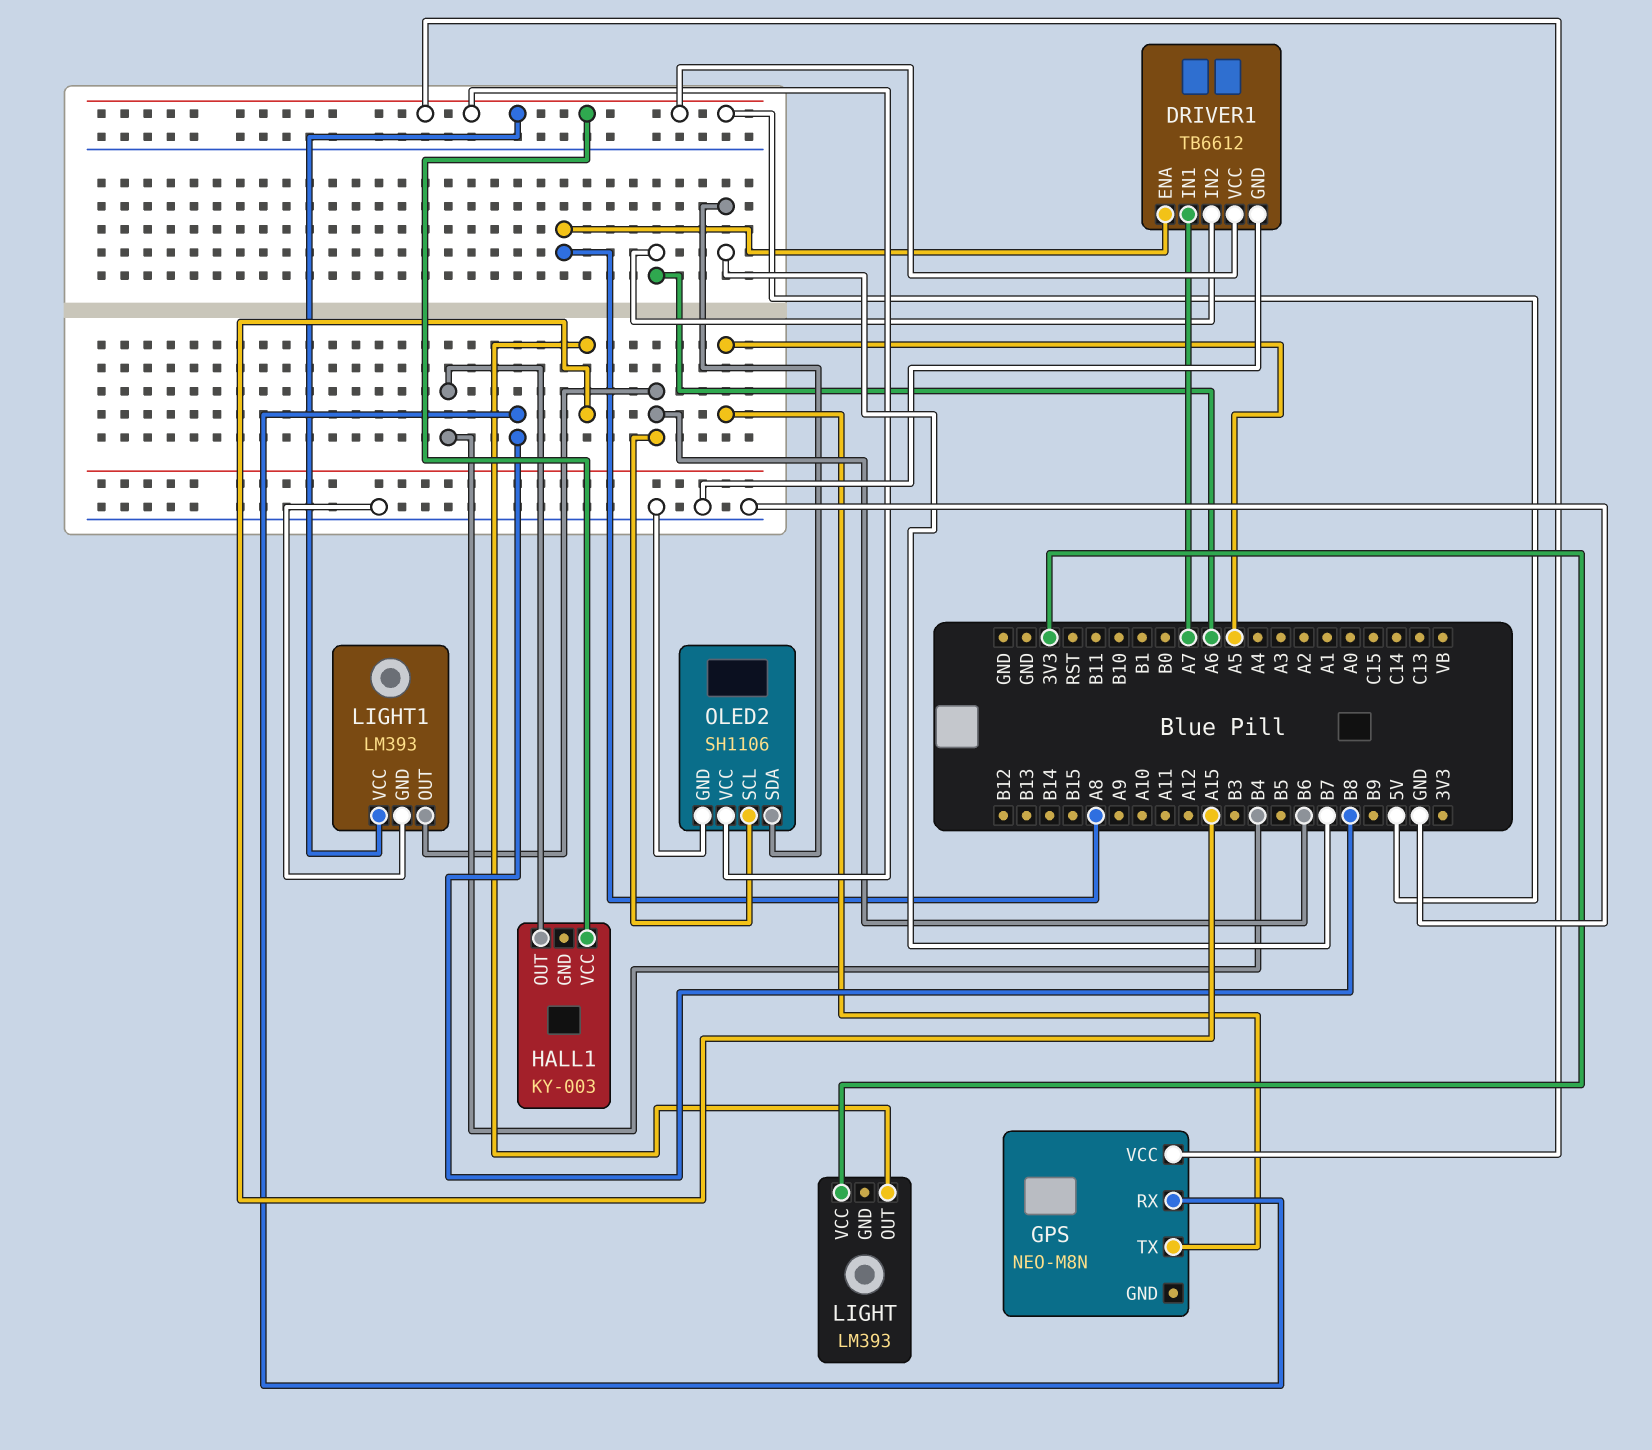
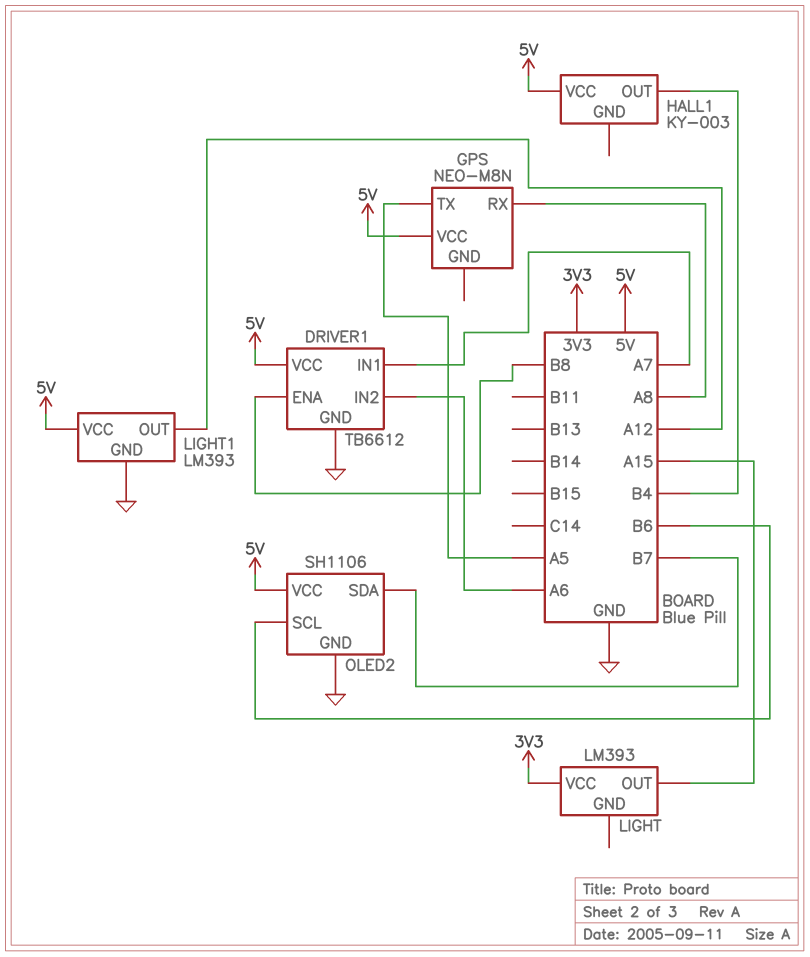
DRIVER1 pin ENA: A8 -> B8
GPS pin RX: B8 -> A8
LIGHT1 pin OUT: B6 -> A12

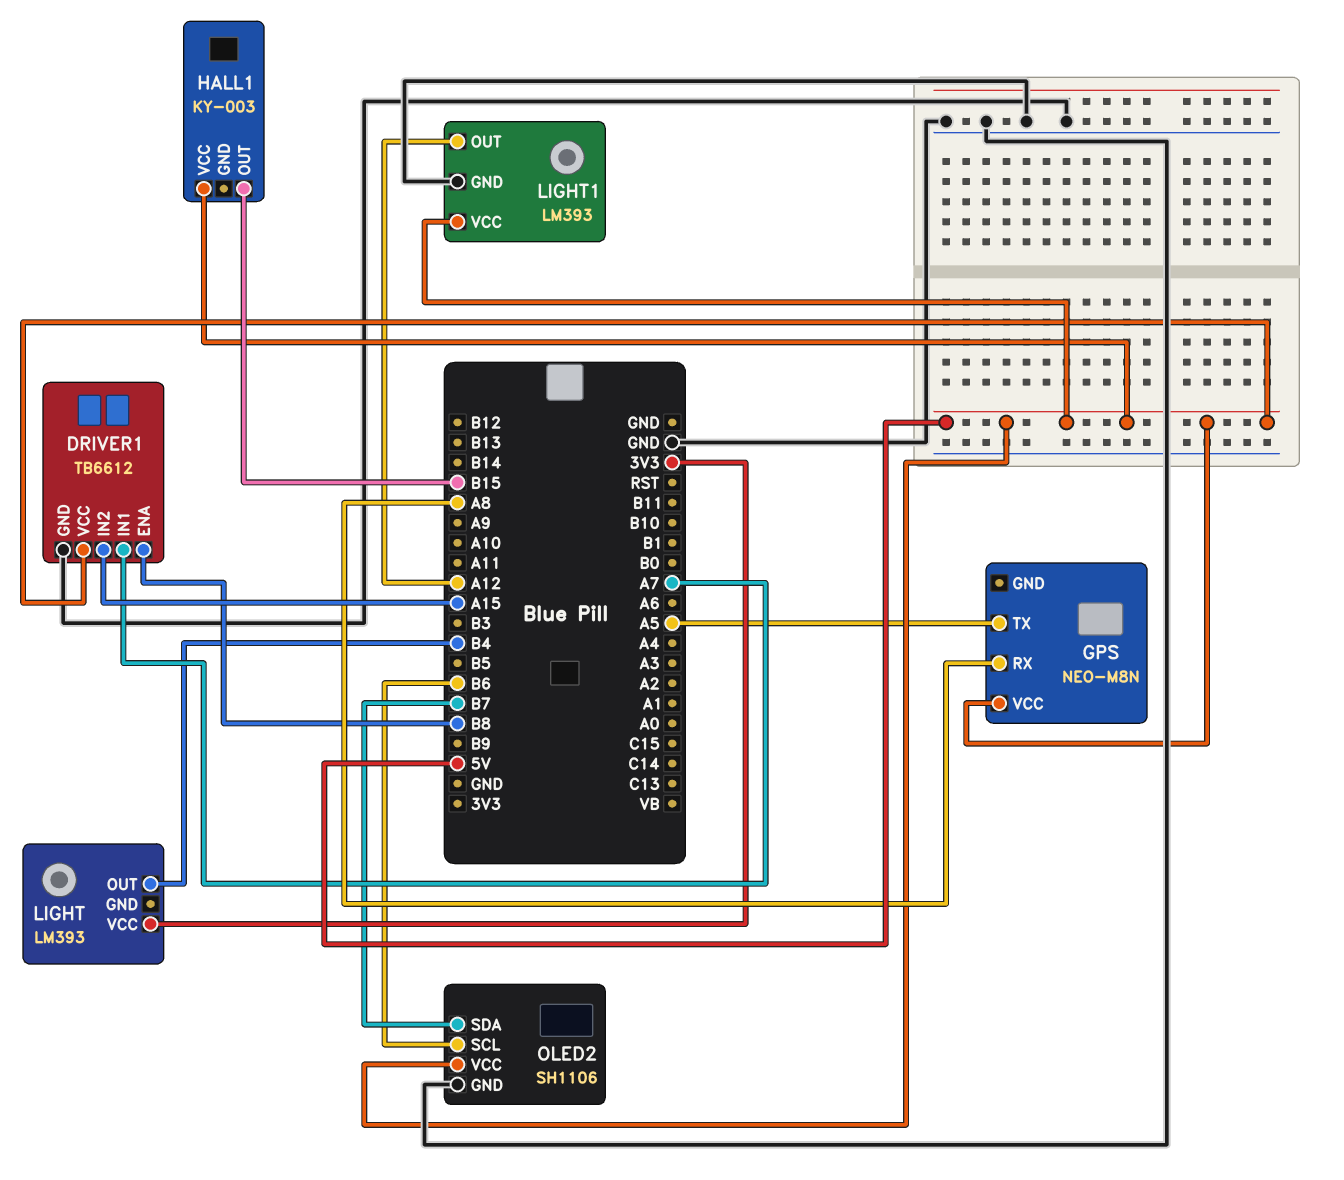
DRIVER1 pin IN2: A6 -> A15
HALL1 pin OUT: B4 -> B15
LIGHT pin OUT: A15 -> B4

